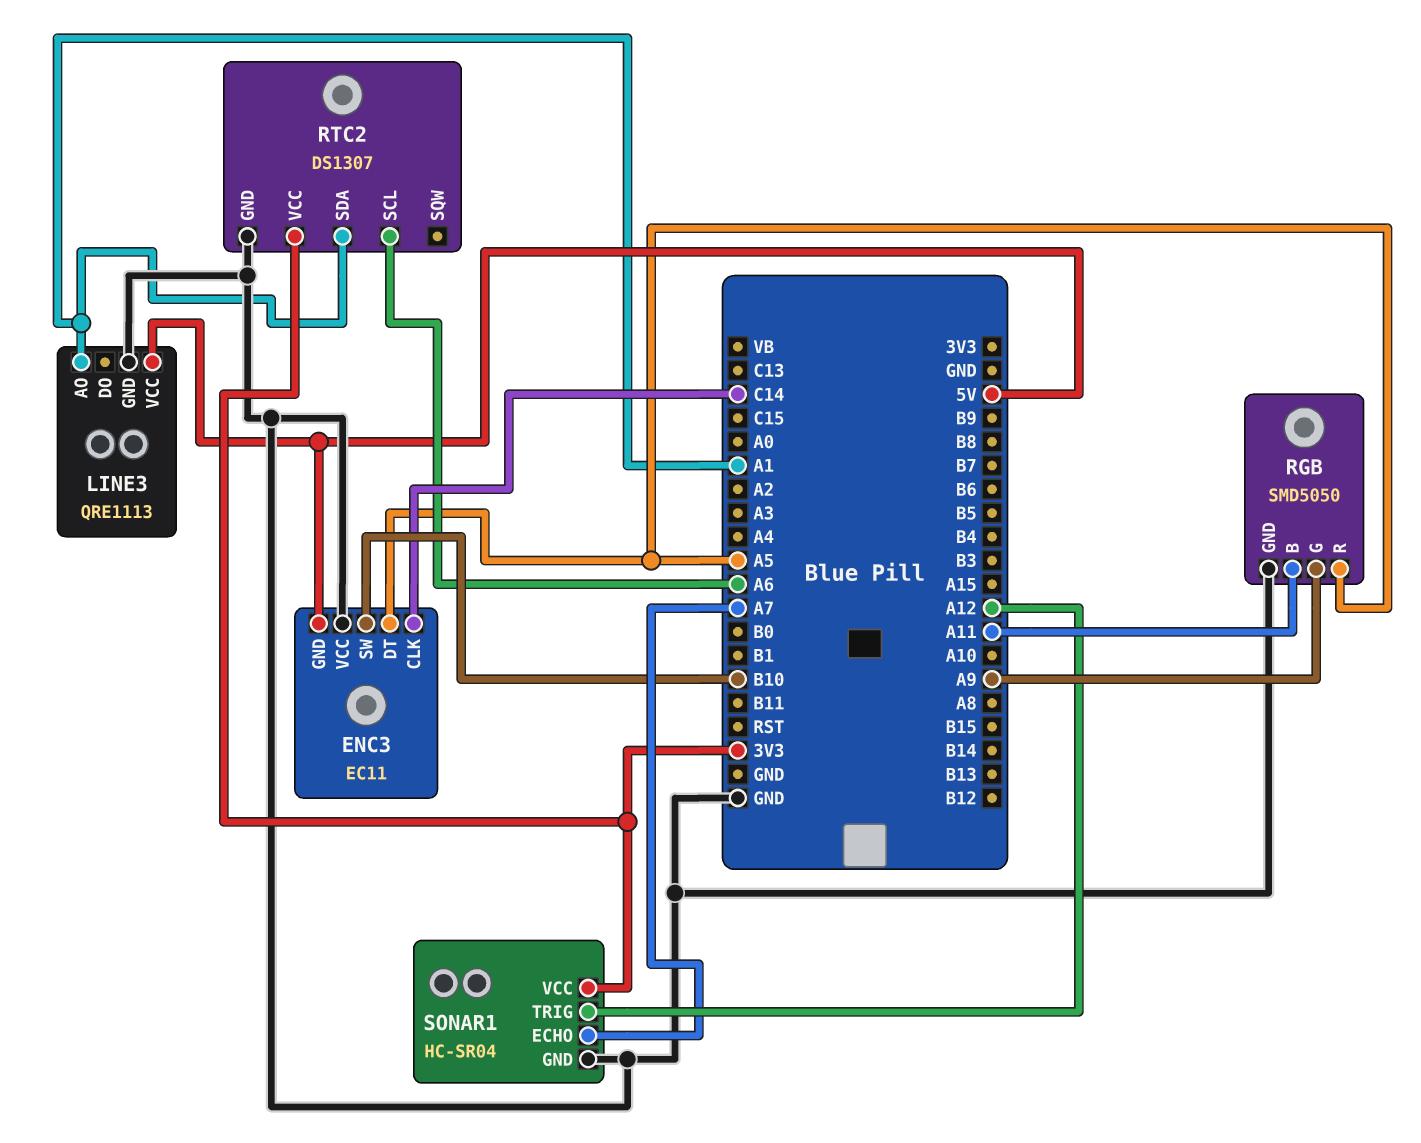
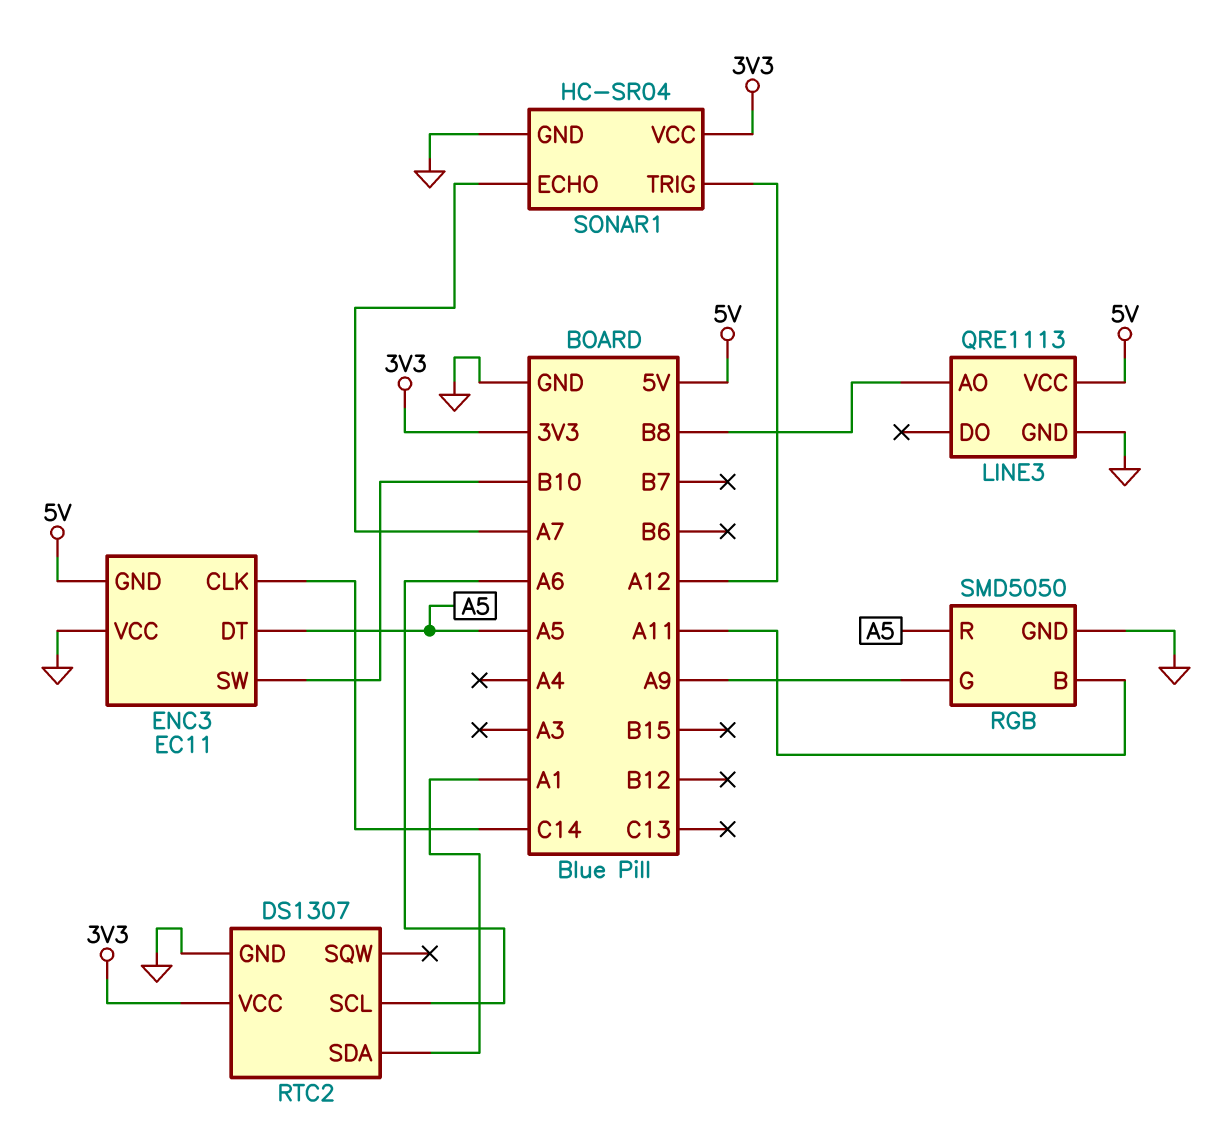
LINE3 pin AO: A1 -> B8

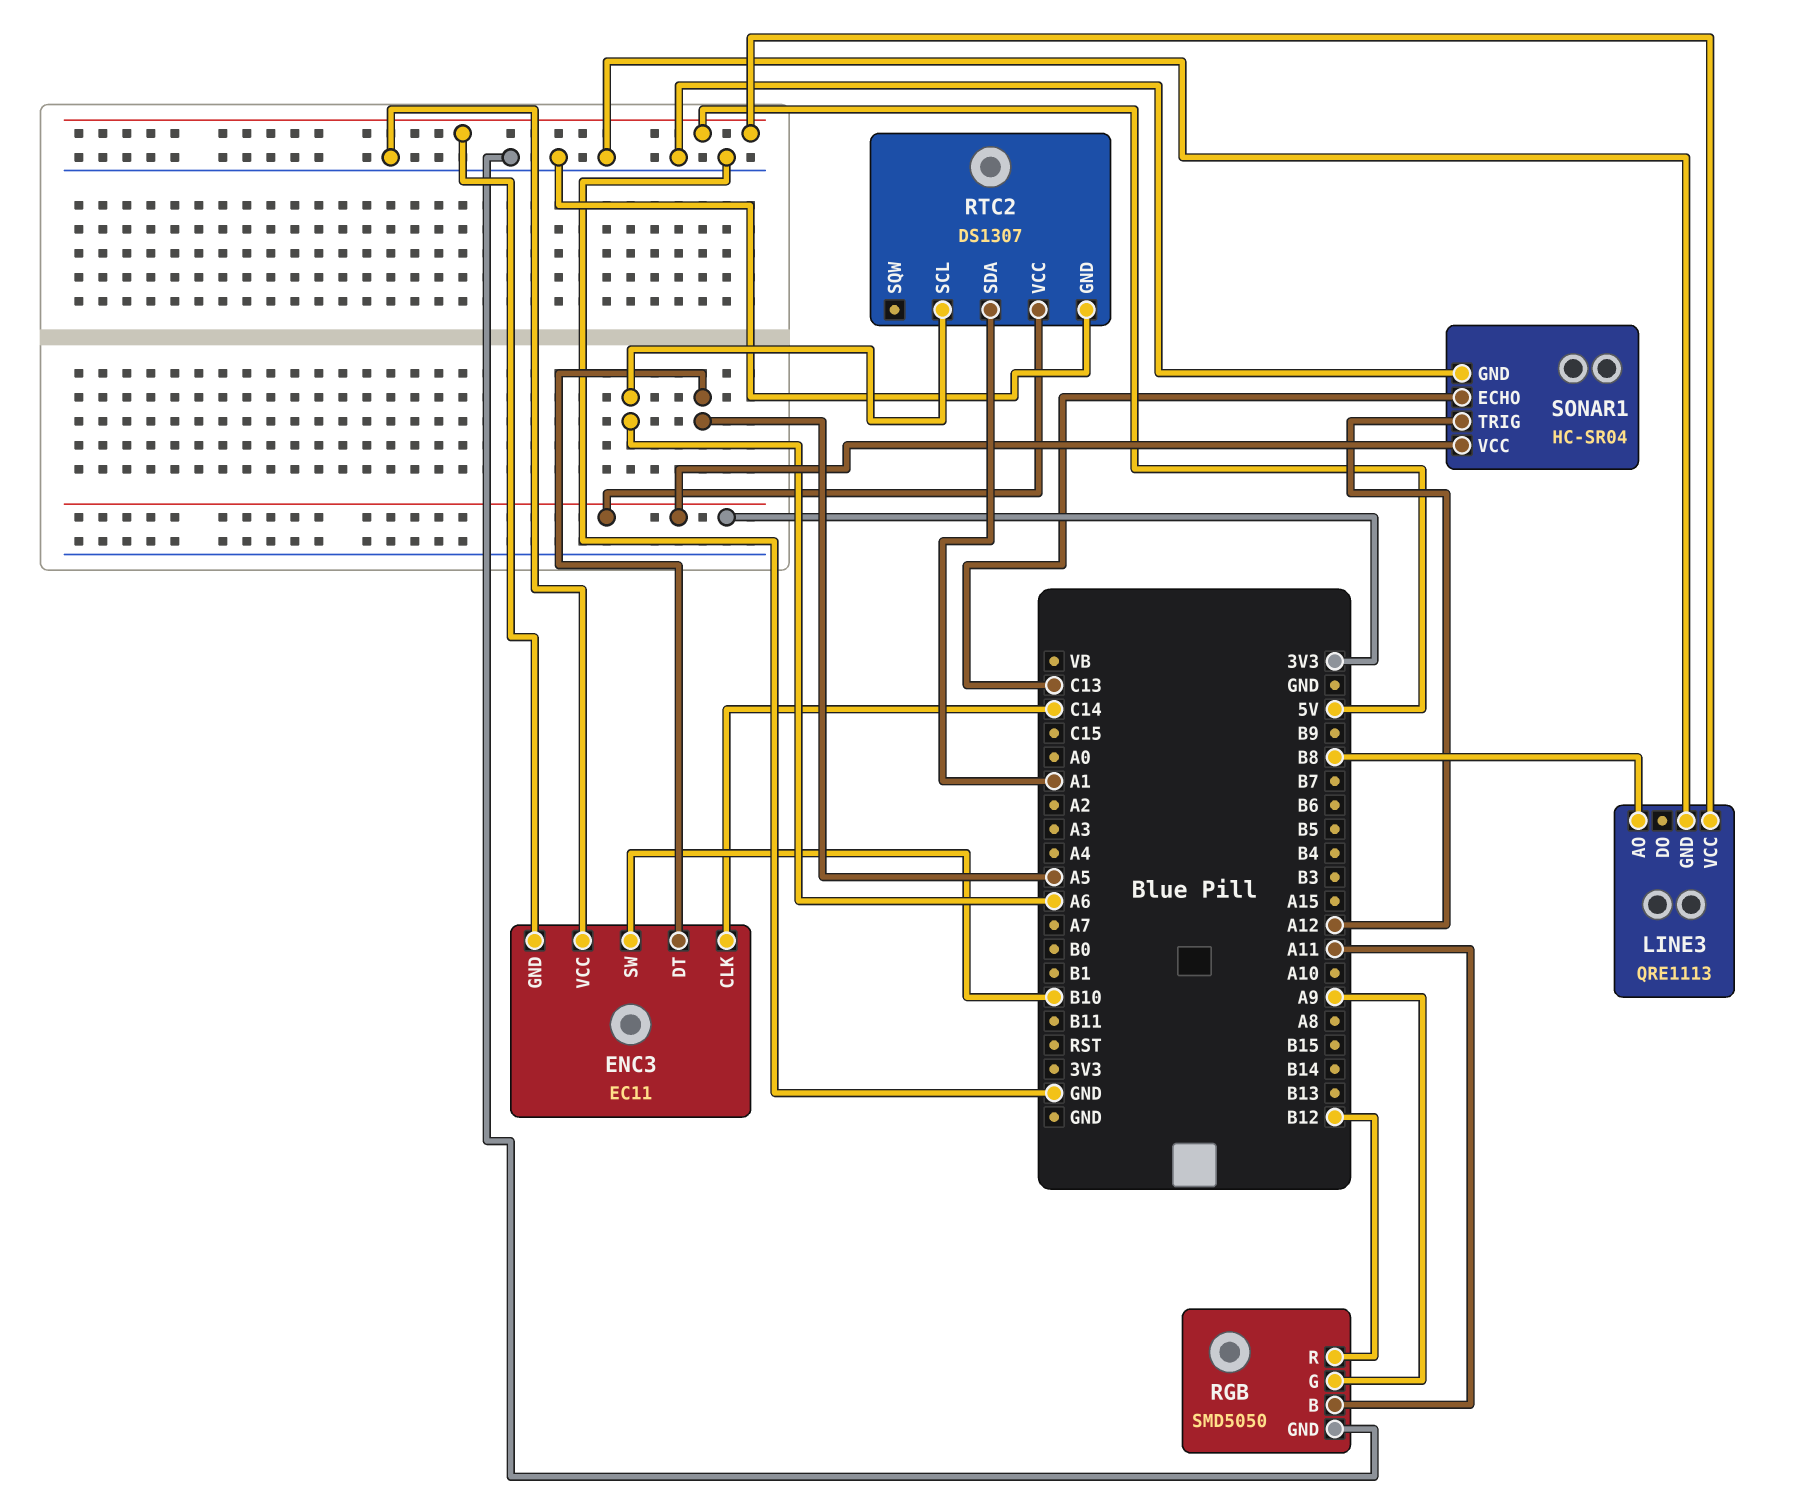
RGB pin R: A5 -> B12
SONAR1 pin ECHO: A7 -> C13

